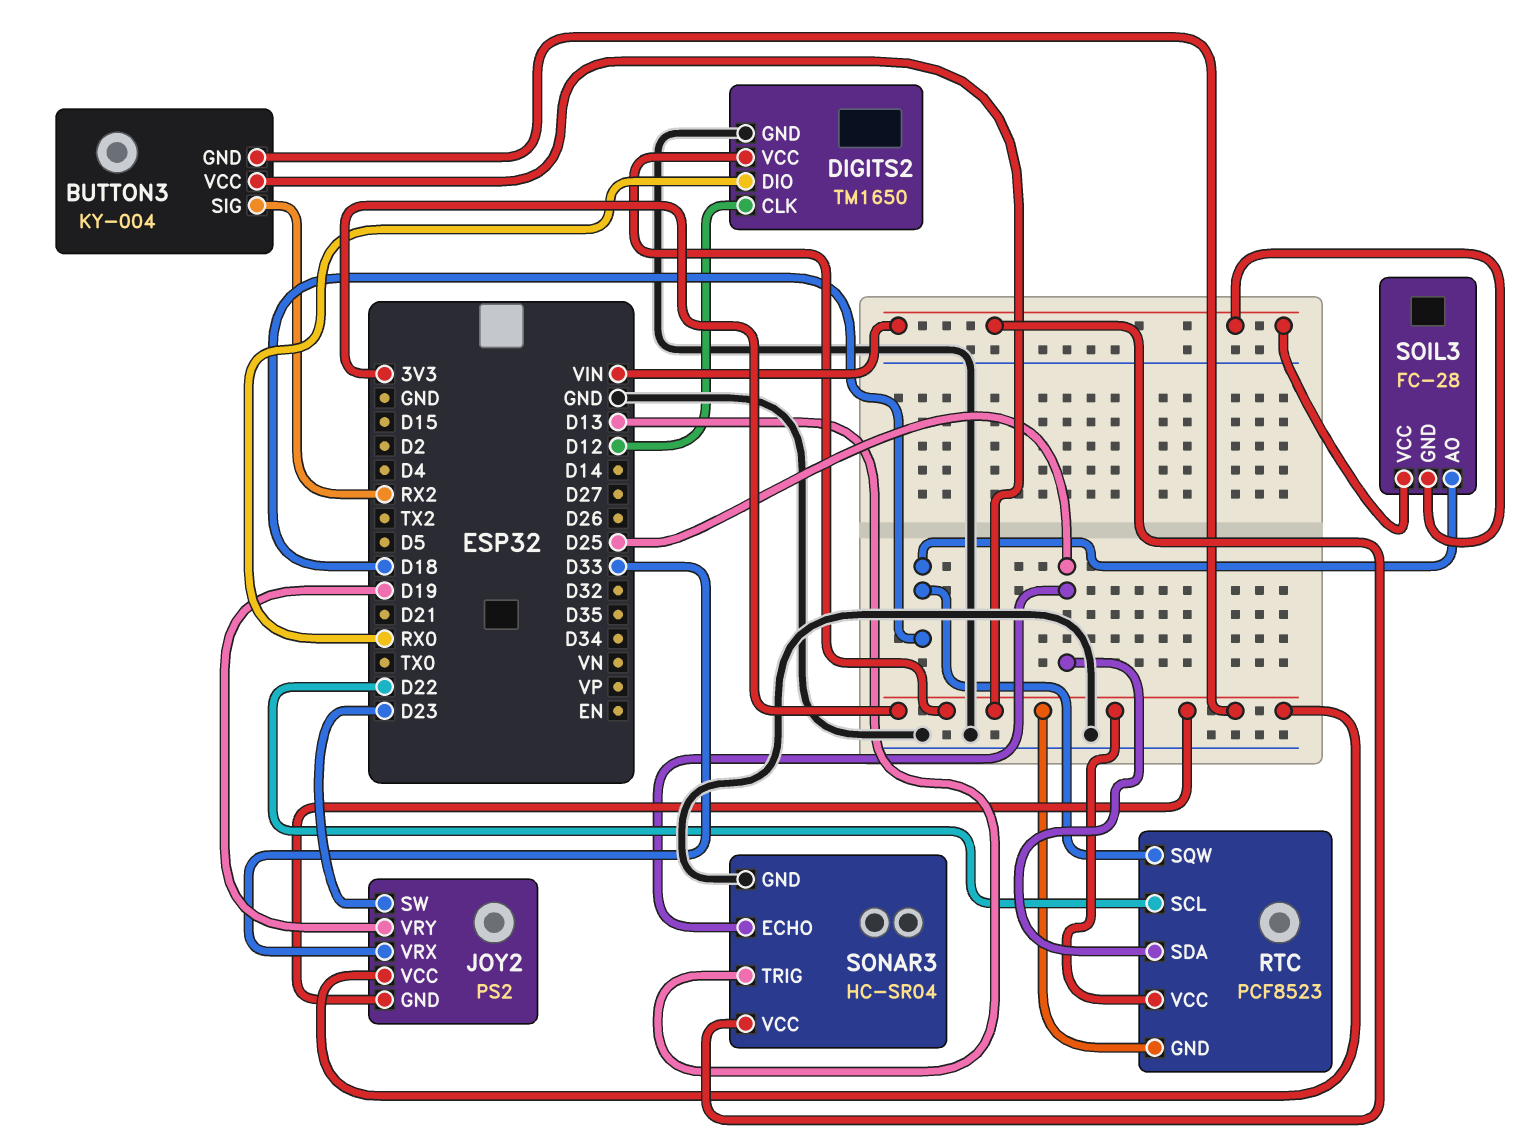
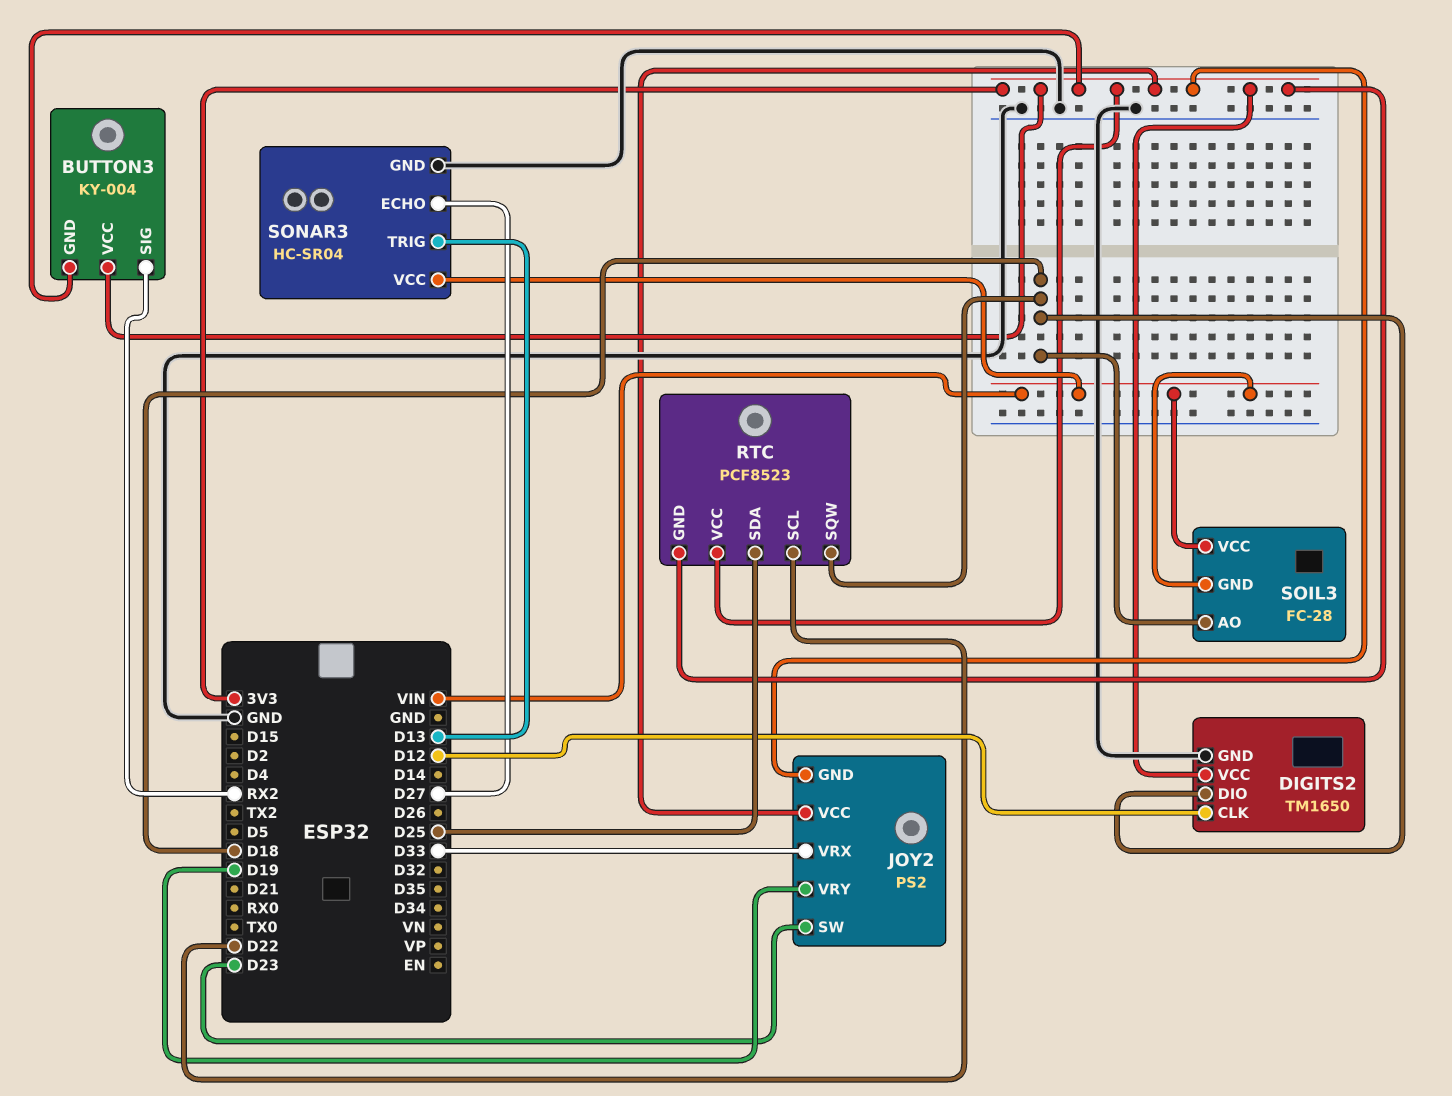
DIGITS2 pin DIO: RX0 -> D18
SONAR3 pin ECHO: D25 -> D27

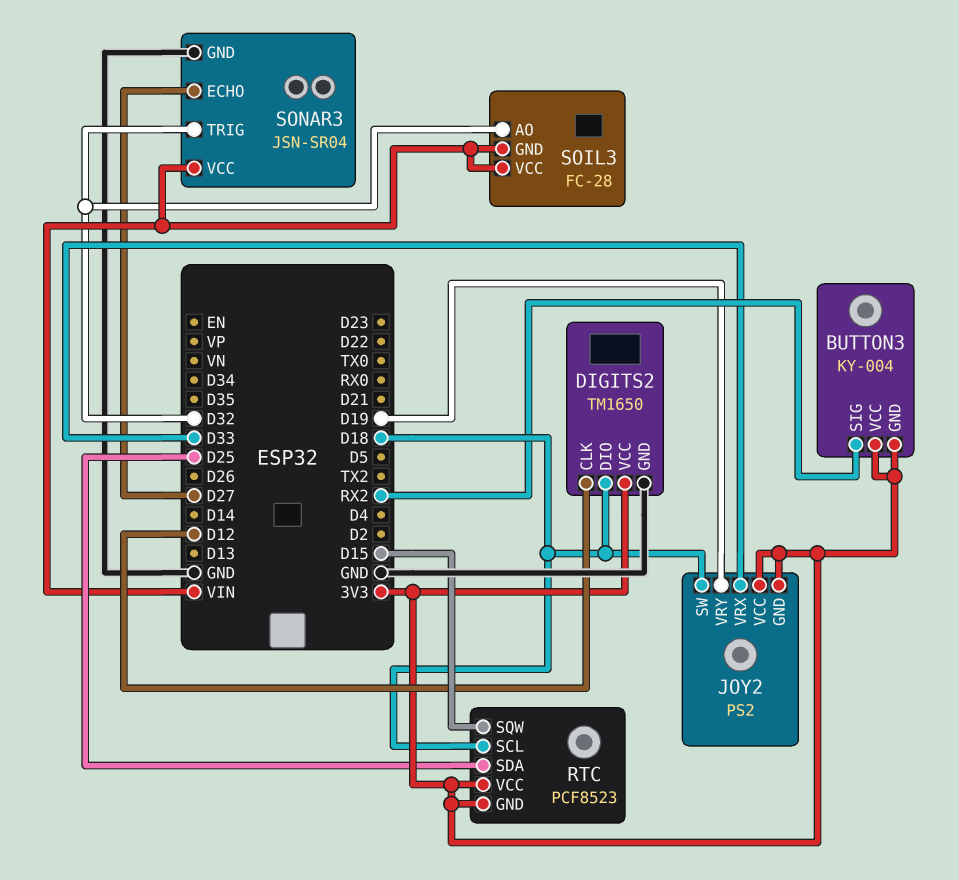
JOY2 pin SW: D23 -> D18
RTC pin SCL: D22 -> D18
RTC pin SQW: D18 -> D15
SOIL3 pin AO: D18 -> D32
SONAR3: HC-SR04 -> JSN-SR04
SONAR3 pin TRIG: D13 -> D32

